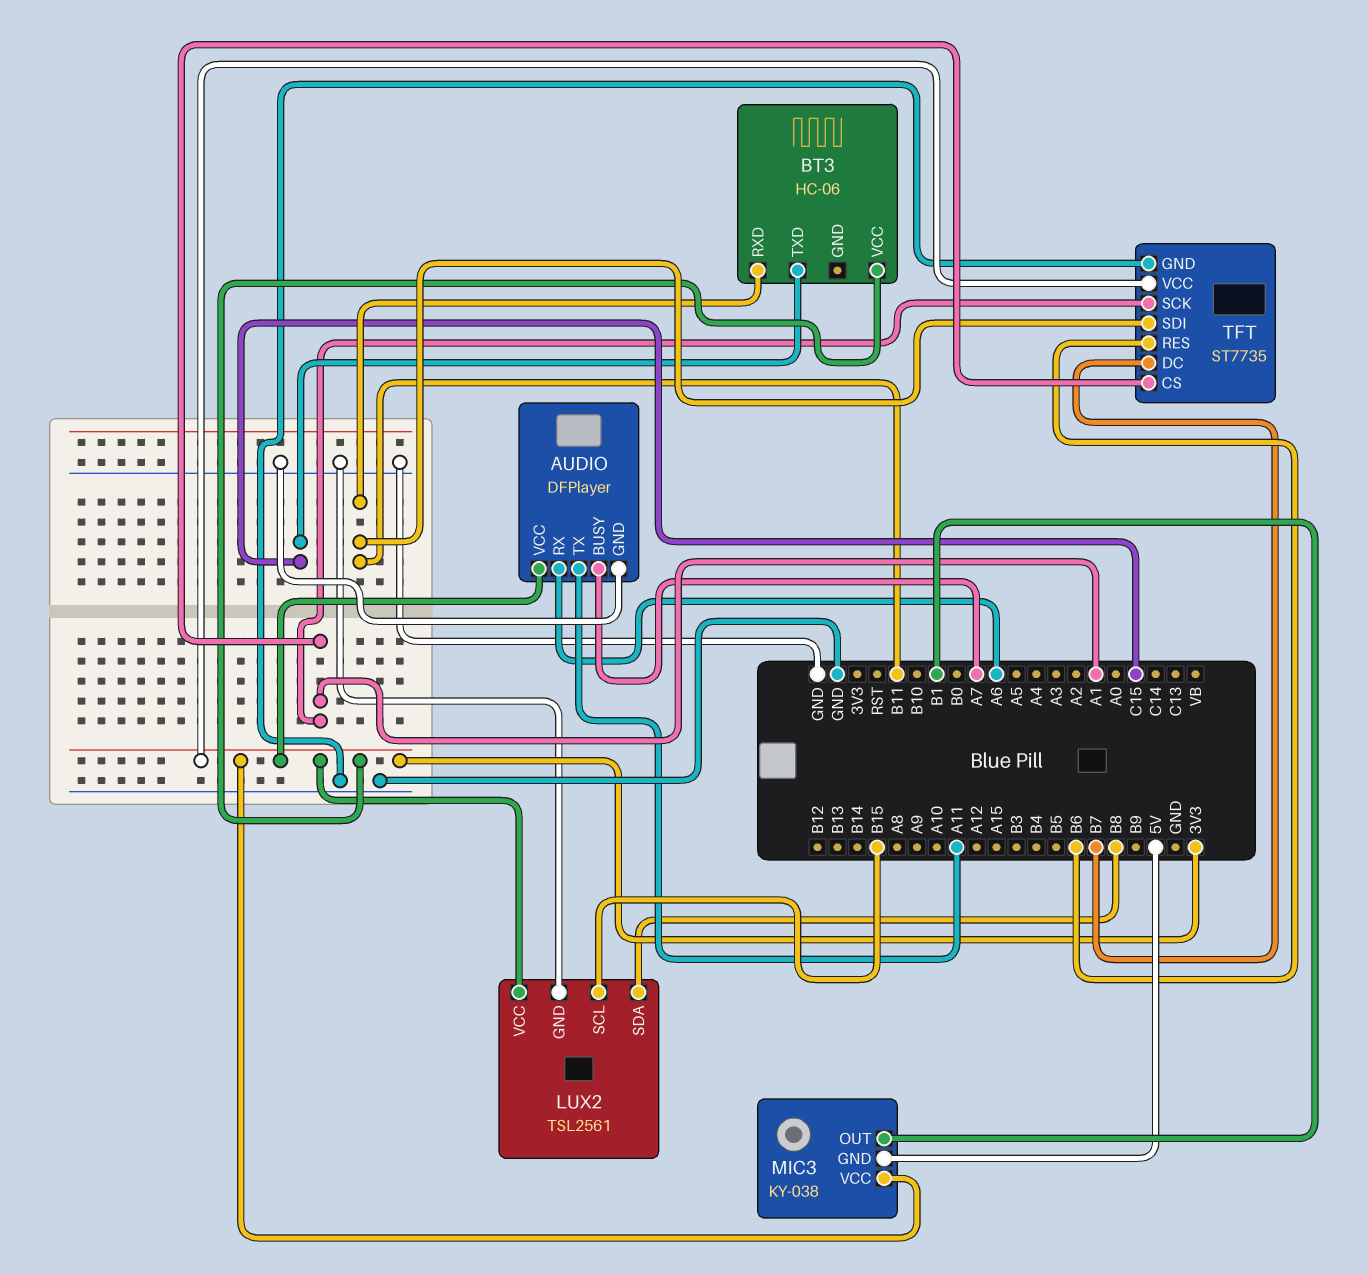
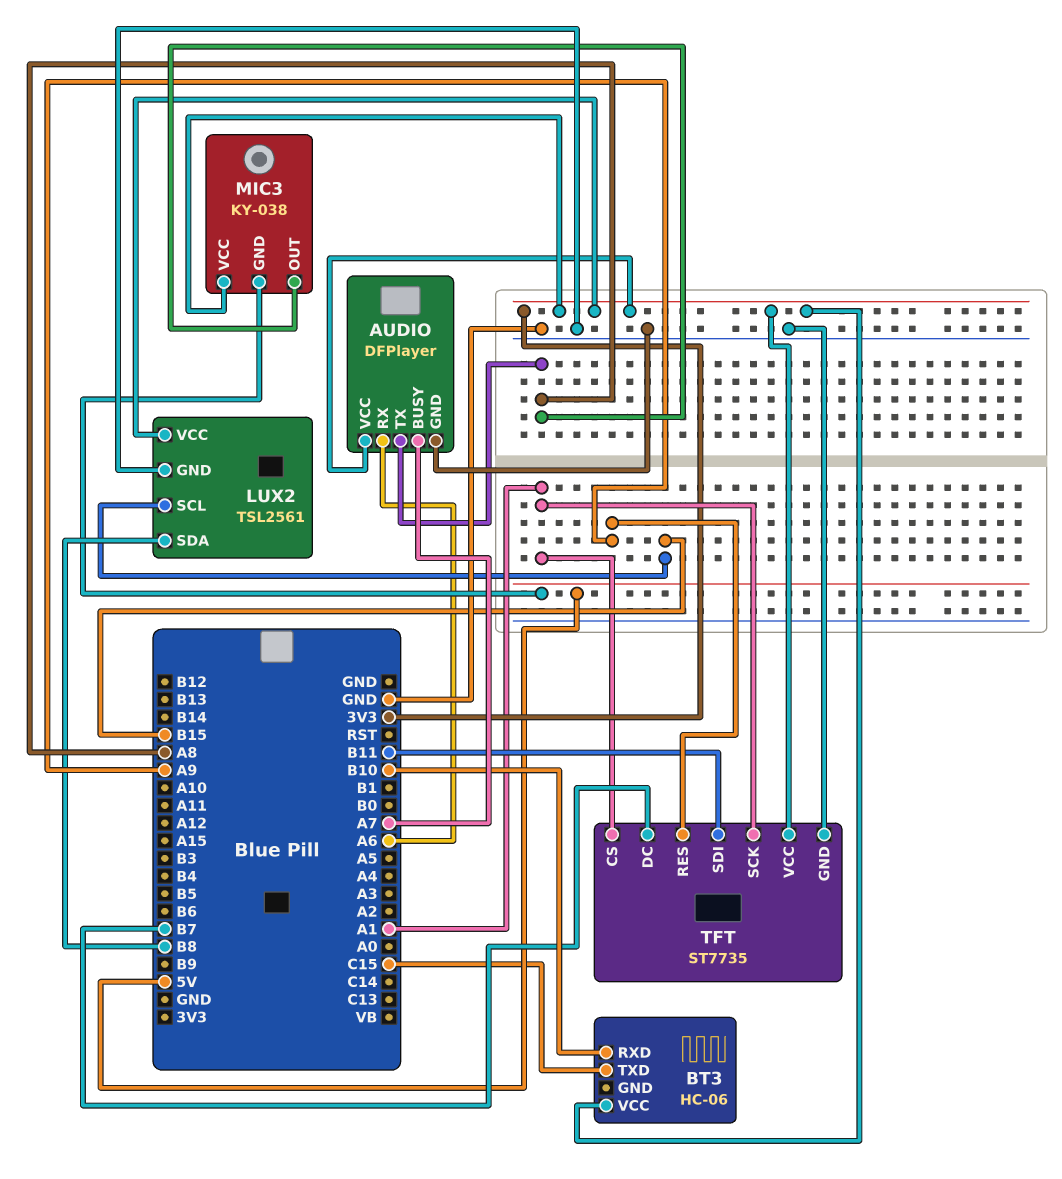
AUDIO pin TX: A11 -> A8
BT3 pin RXD: B11 -> B10
MIC3 pin OUT: B1 -> A8
TFT pin RES: B6 -> A9

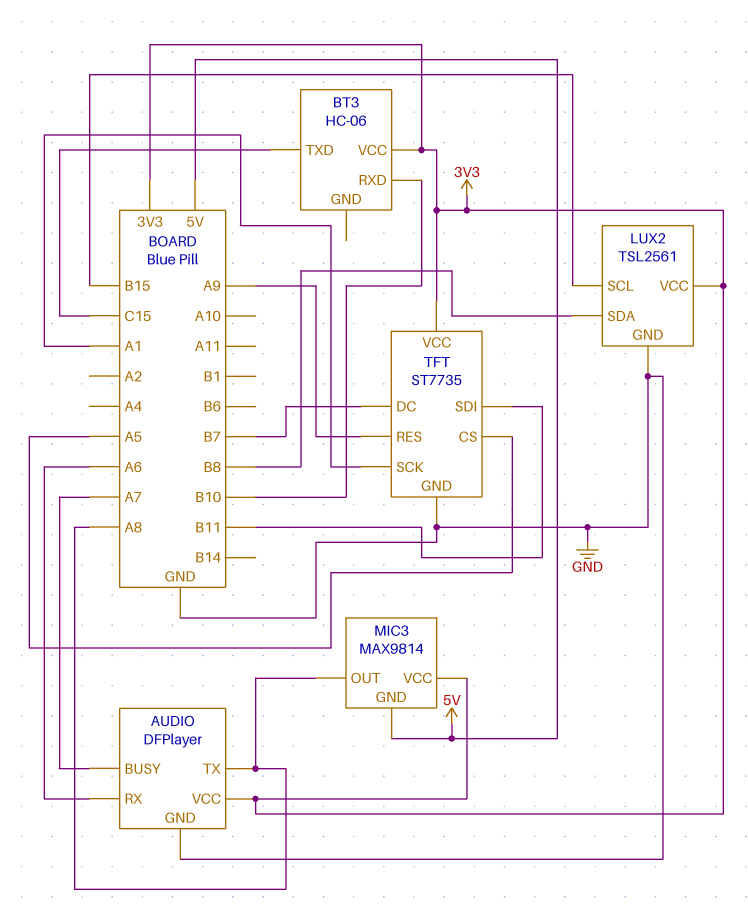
MIC3: KY-038 -> MAX9814
TFT pin CS: A1 -> A5

